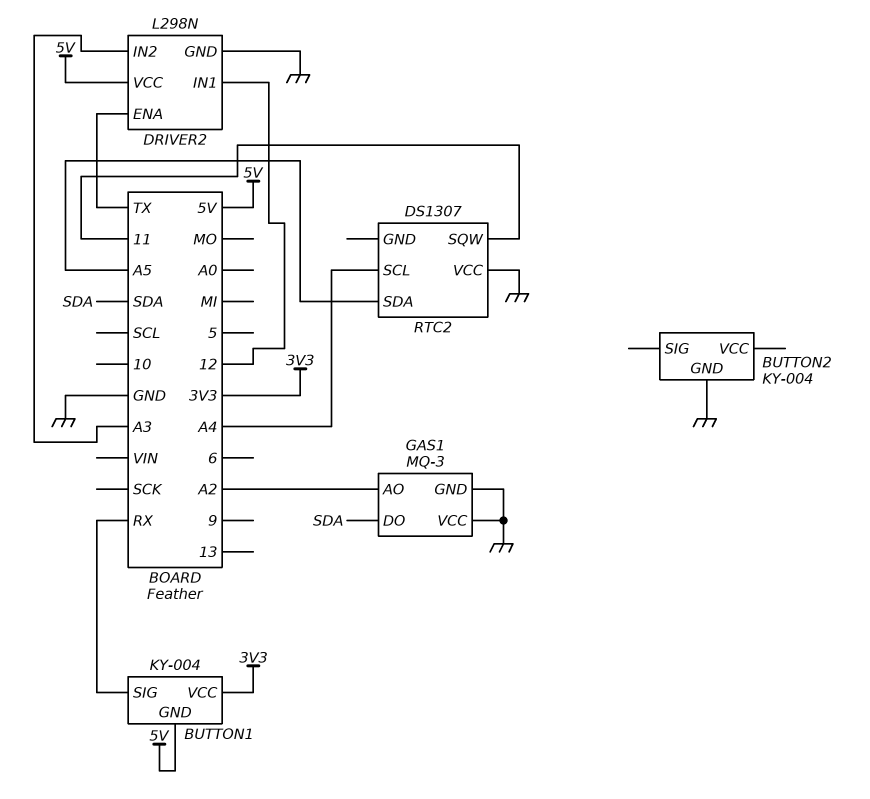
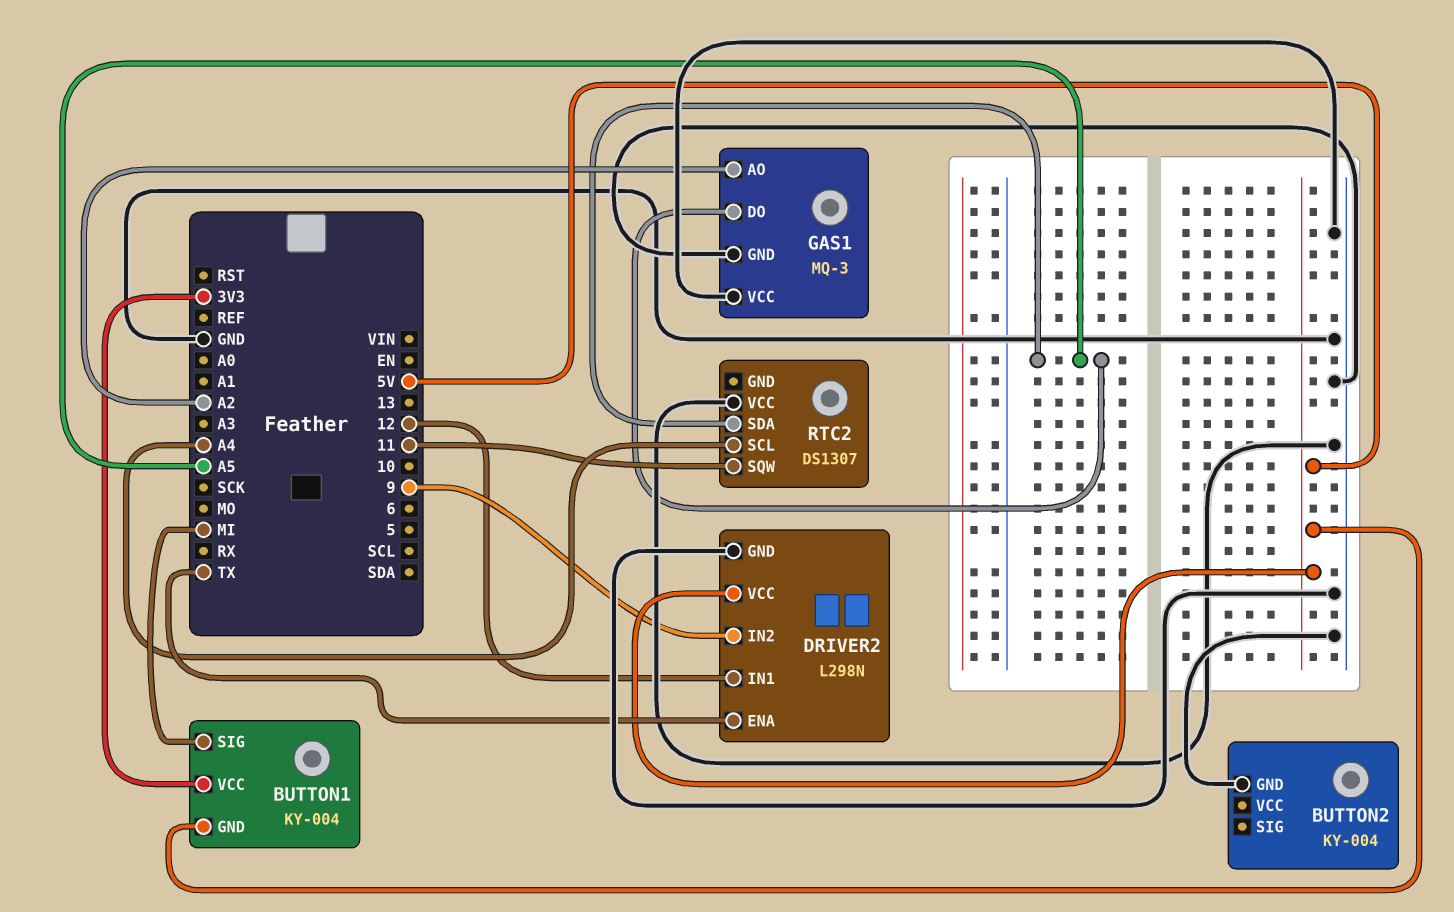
BUTTON1 pin SIG: RX -> MI
DRIVER2 pin IN2: A3 -> 9
GAS1 pin DO: SDA -> A5

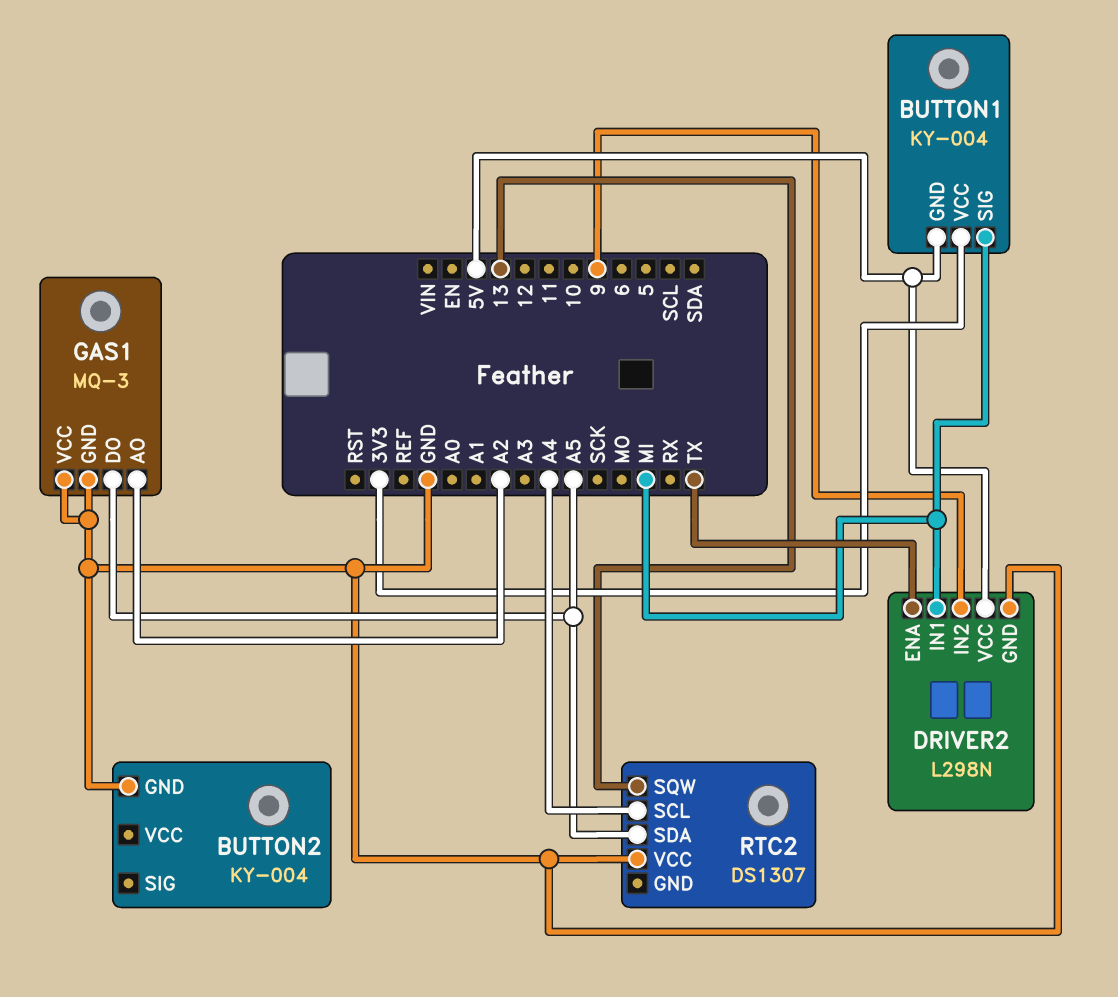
DRIVER2 pin IN1: 12 -> MI
RTC2 pin SQW: 11 -> 13

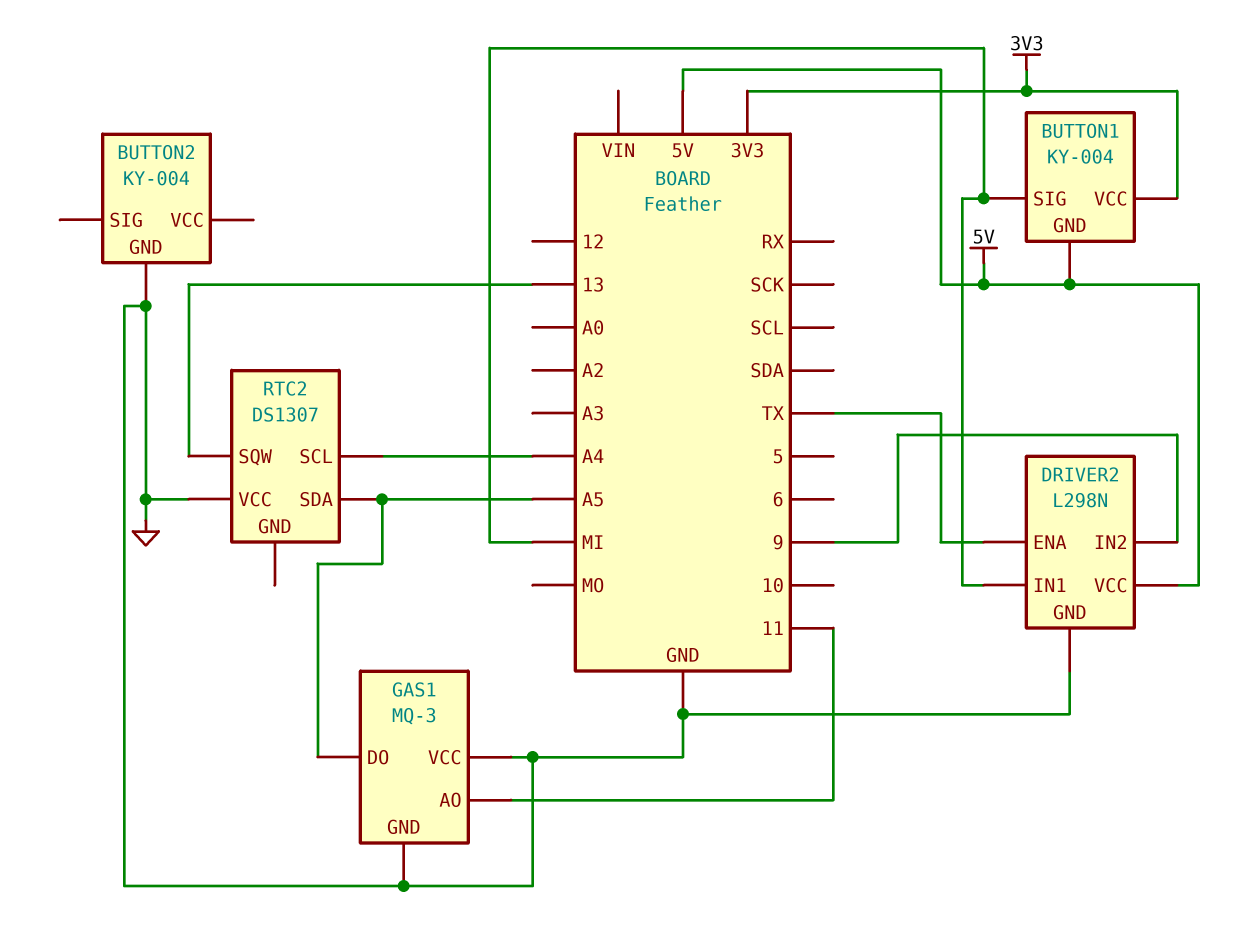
GAS1 pin AO: A2 -> 11

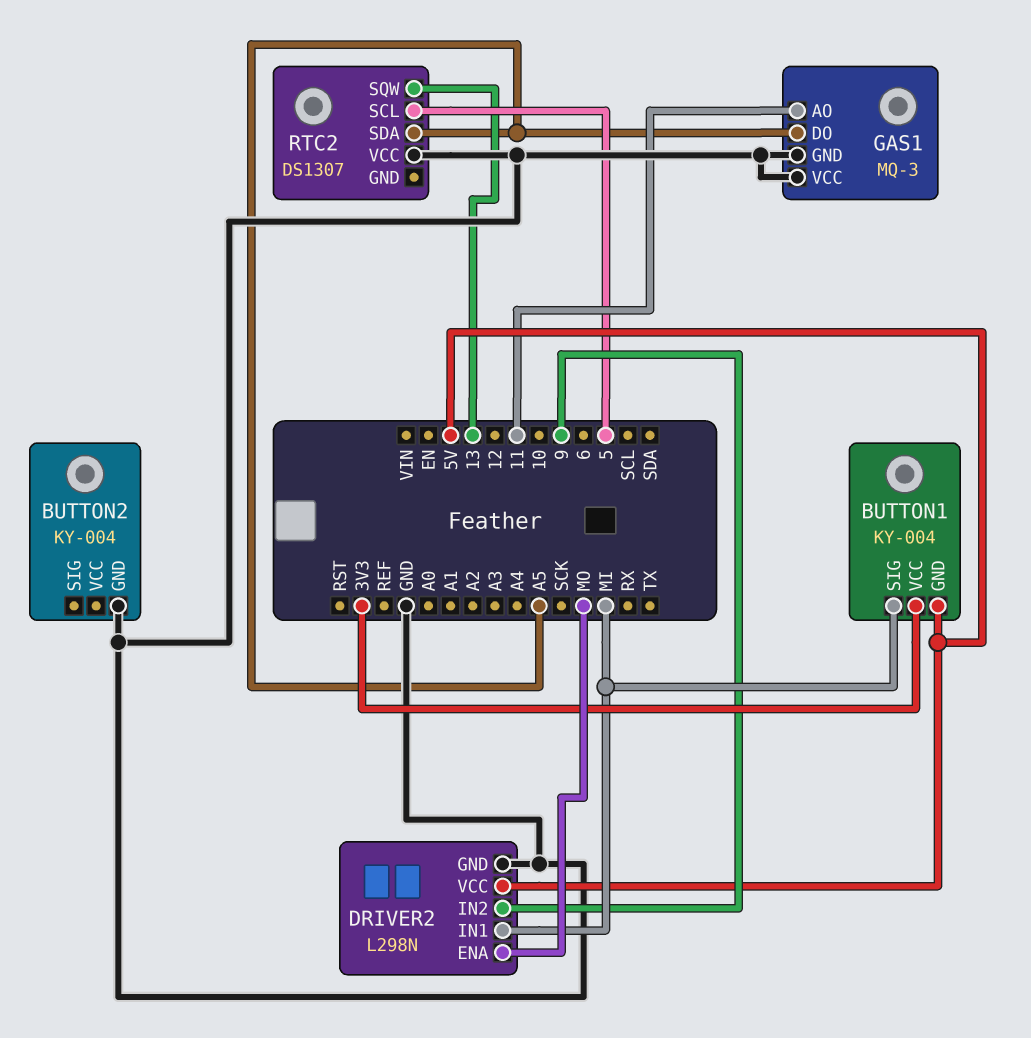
DRIVER2 pin ENA: TX -> MO
RTC2 pin SCL: A4 -> 5

